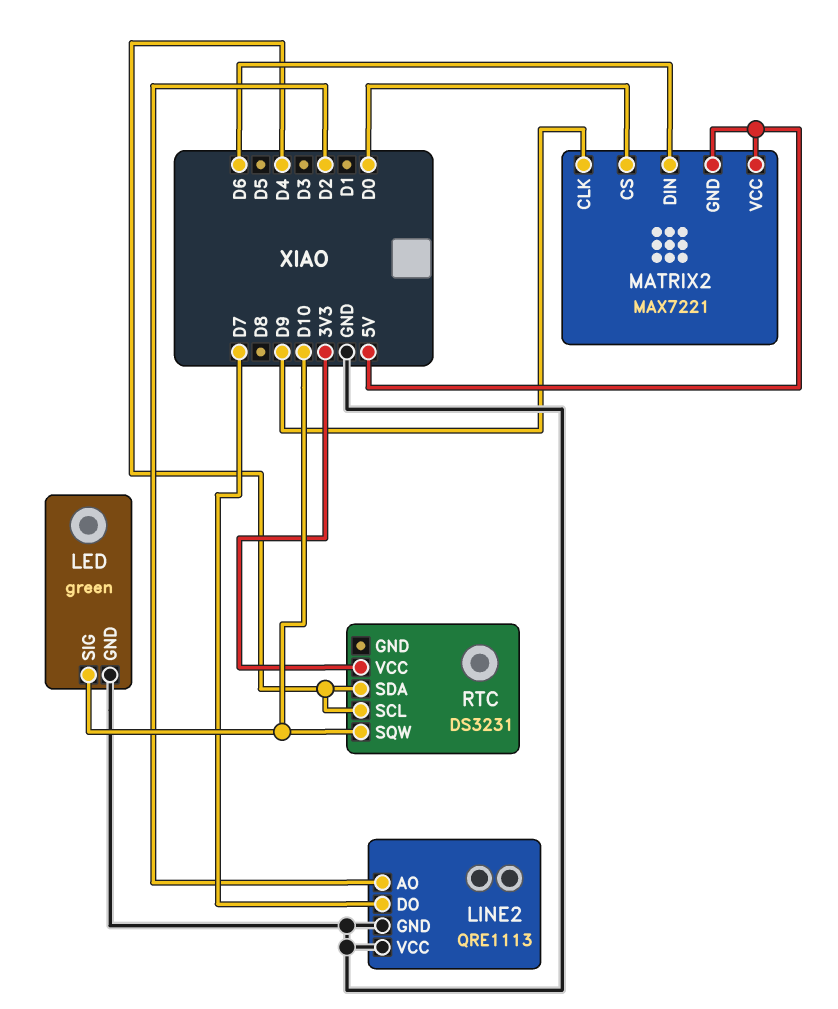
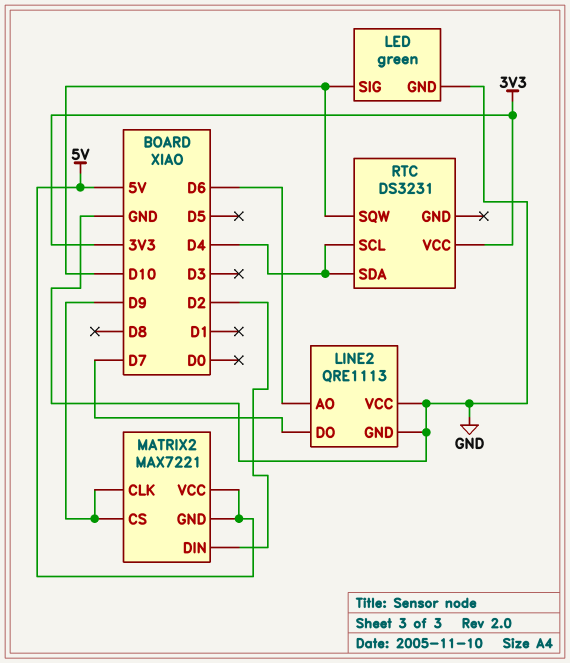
LINE2 pin AO: D2 -> D6
MATRIX2 pin CS: D0 -> D9
MATRIX2 pin DIN: D6 -> D2

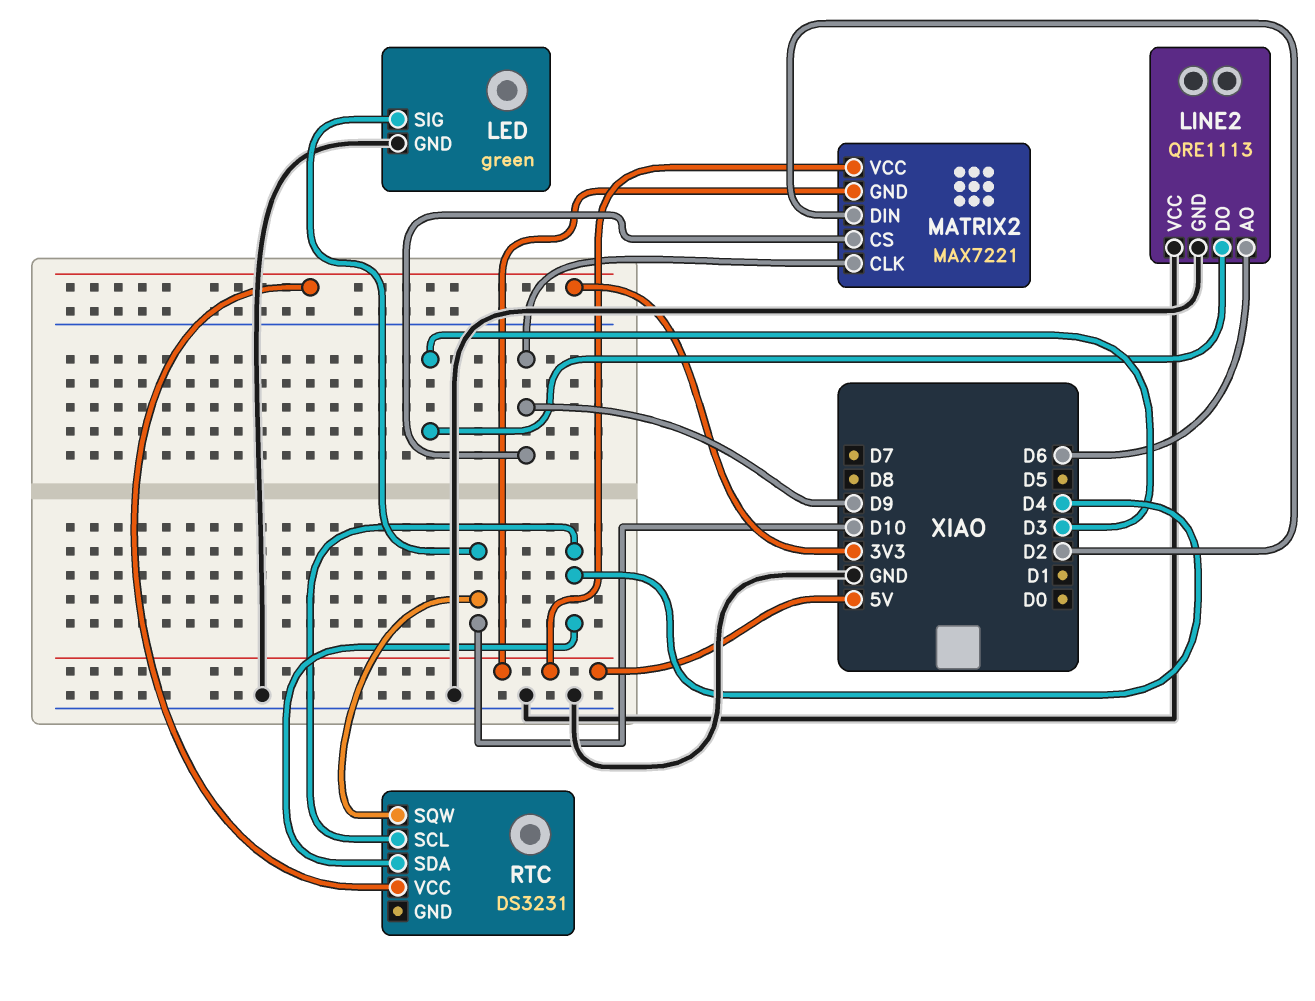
LINE2 pin DO: D7 -> D3

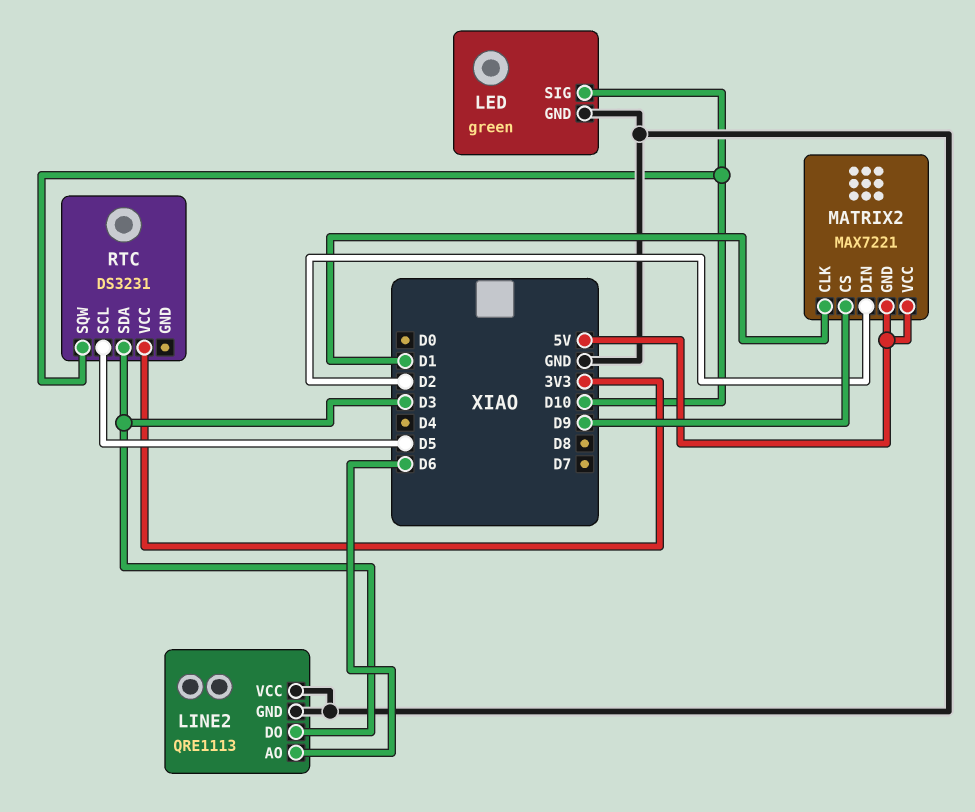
MATRIX2 pin CLK: D9 -> D1
RTC pin SCL: D4 -> D5
RTC pin SDA: D4 -> D3

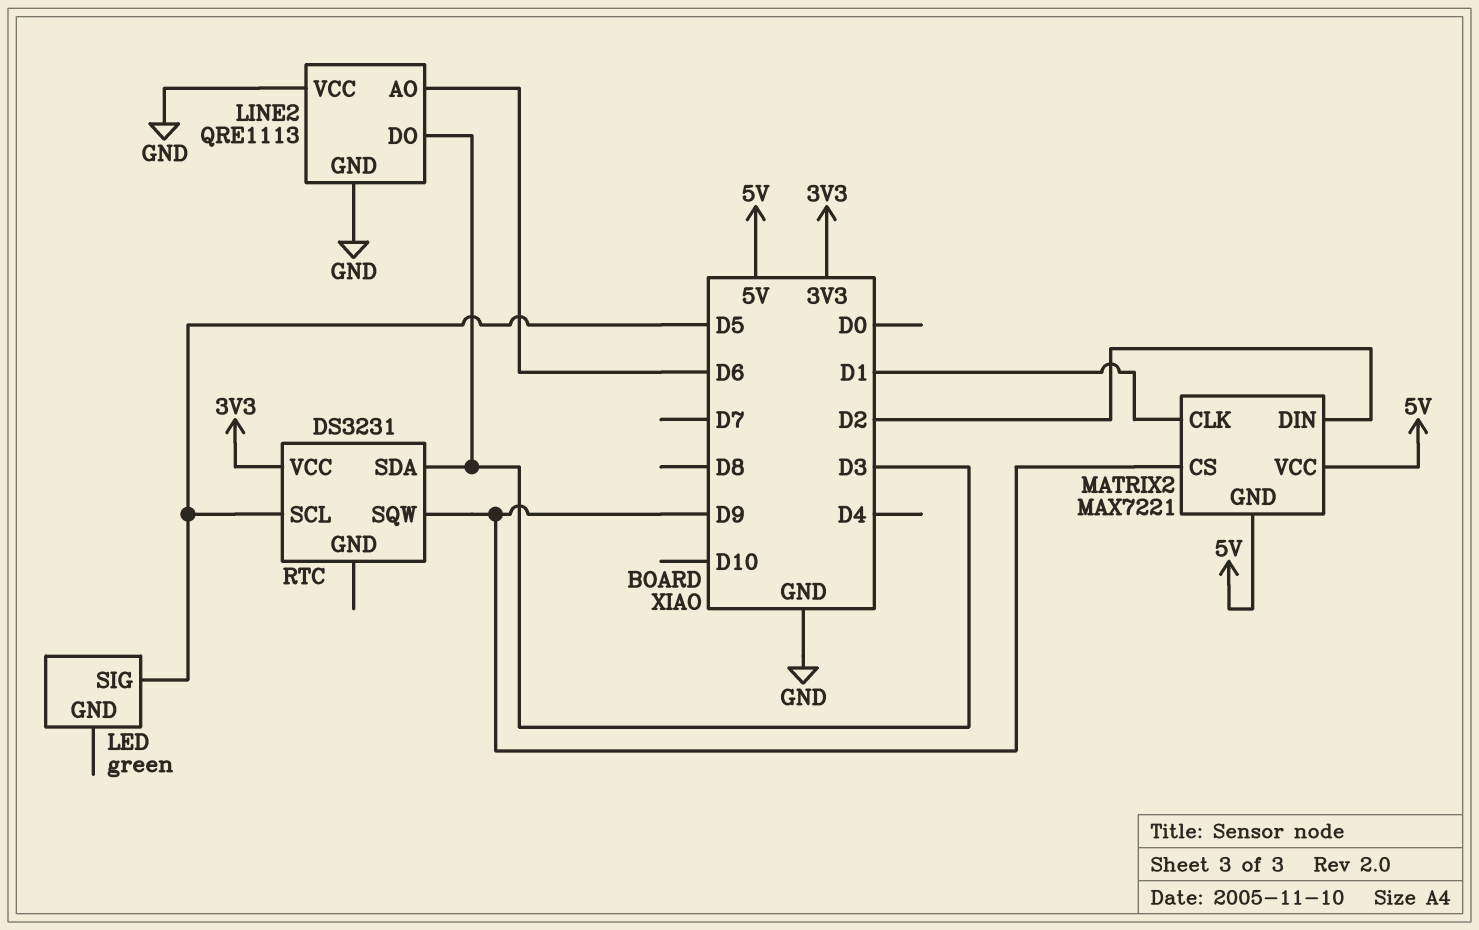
LED pin GND: GND -> none
LED pin SIG: D10 -> D5
RTC pin SQW: D10 -> D9

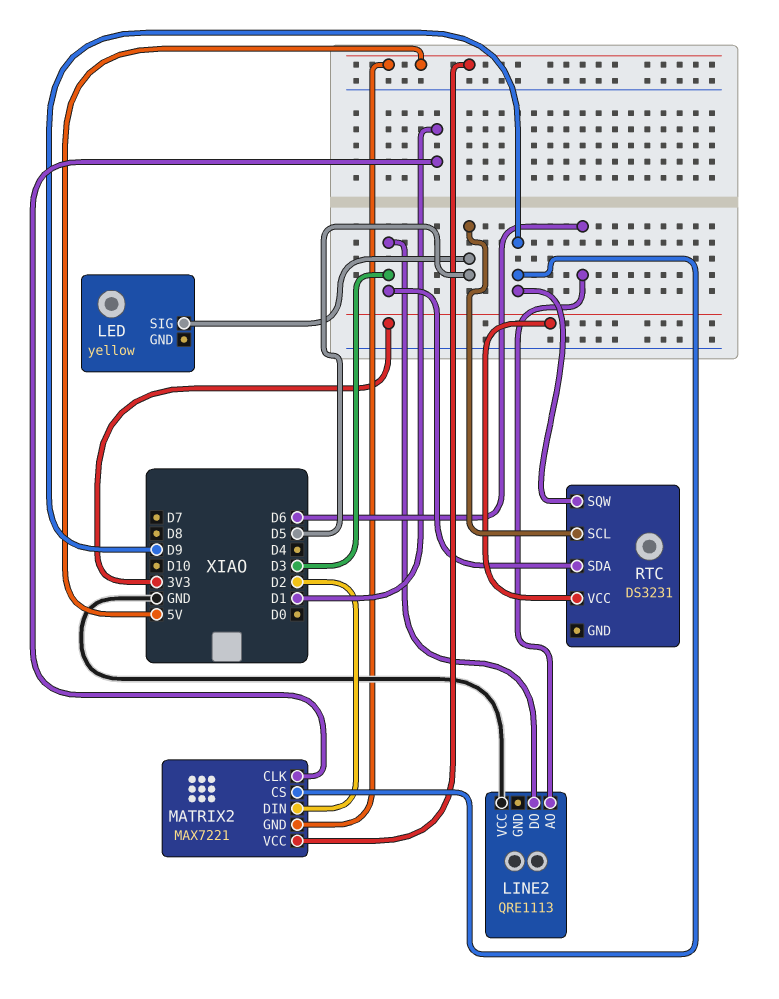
LED: green -> yellow
LINE2 pin GND: GND -> none

